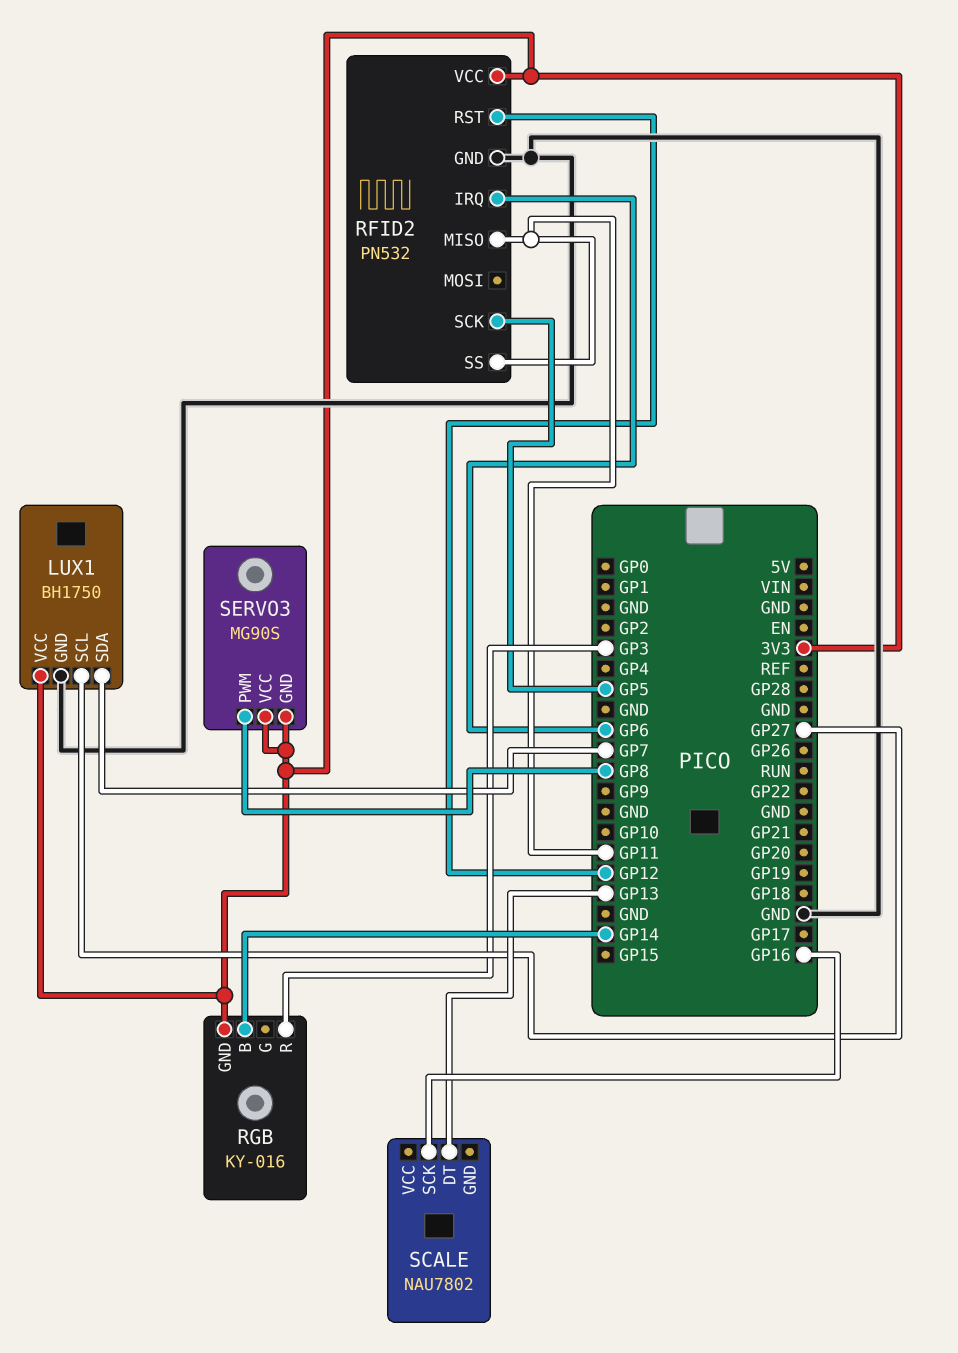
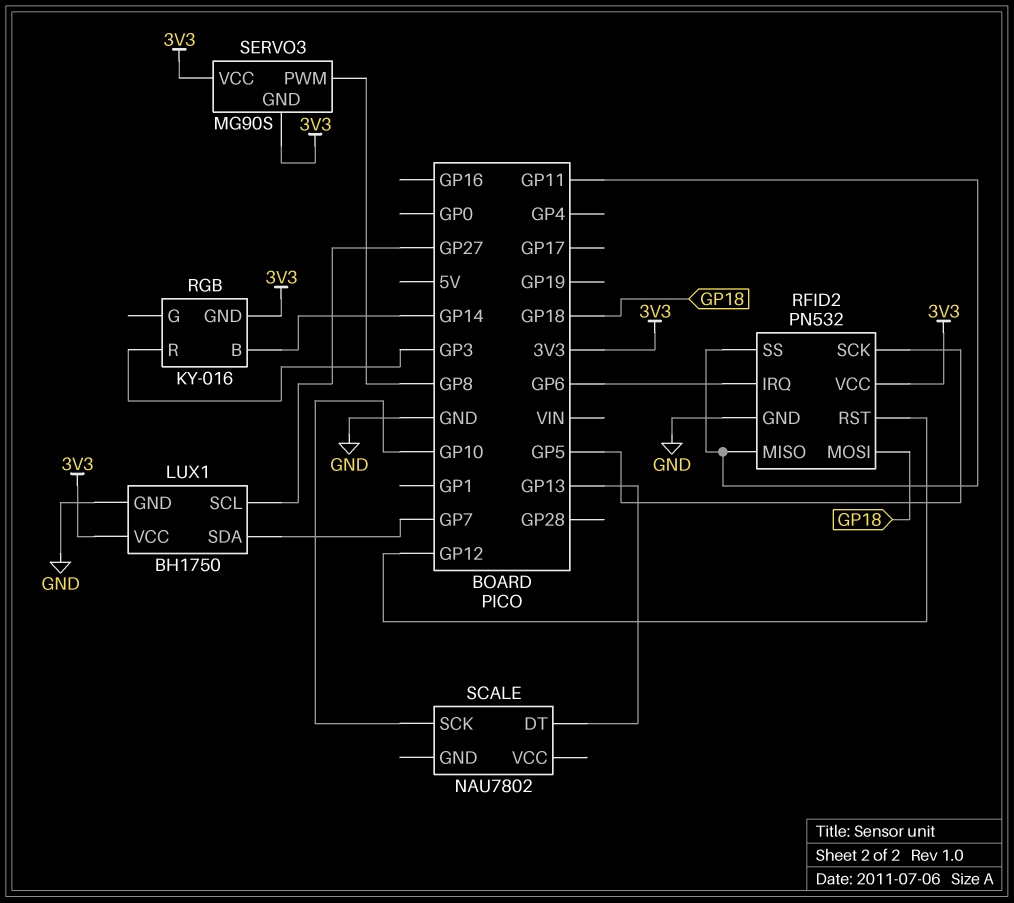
RFID2 pin MOSI: none -> GP18
SCALE pin SCK: GP16 -> GP10

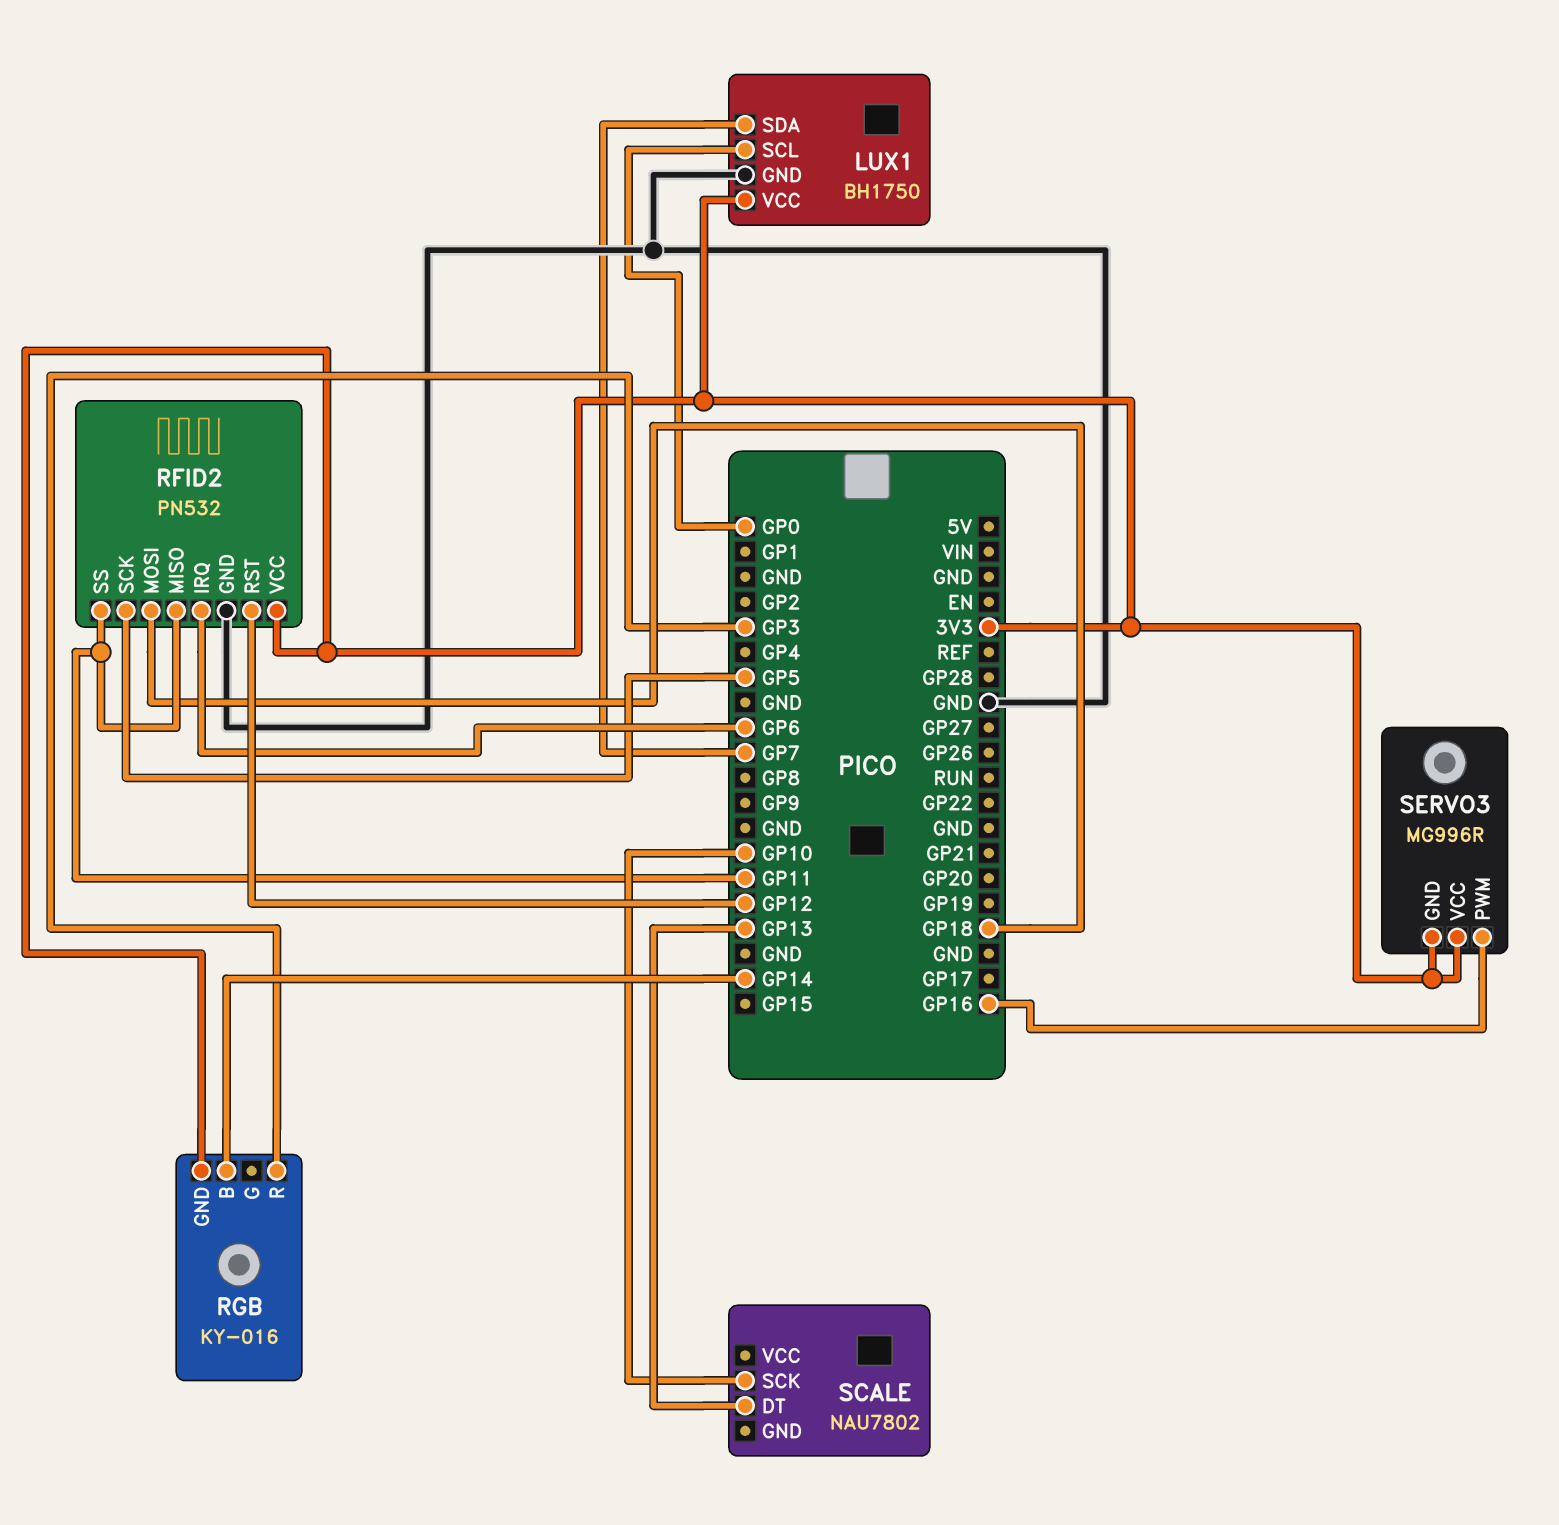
LUX1 pin SCL: GP27 -> GP0
SERVO3: MG90S -> MG996R
SERVO3 pin PWM: GP8 -> GP16

